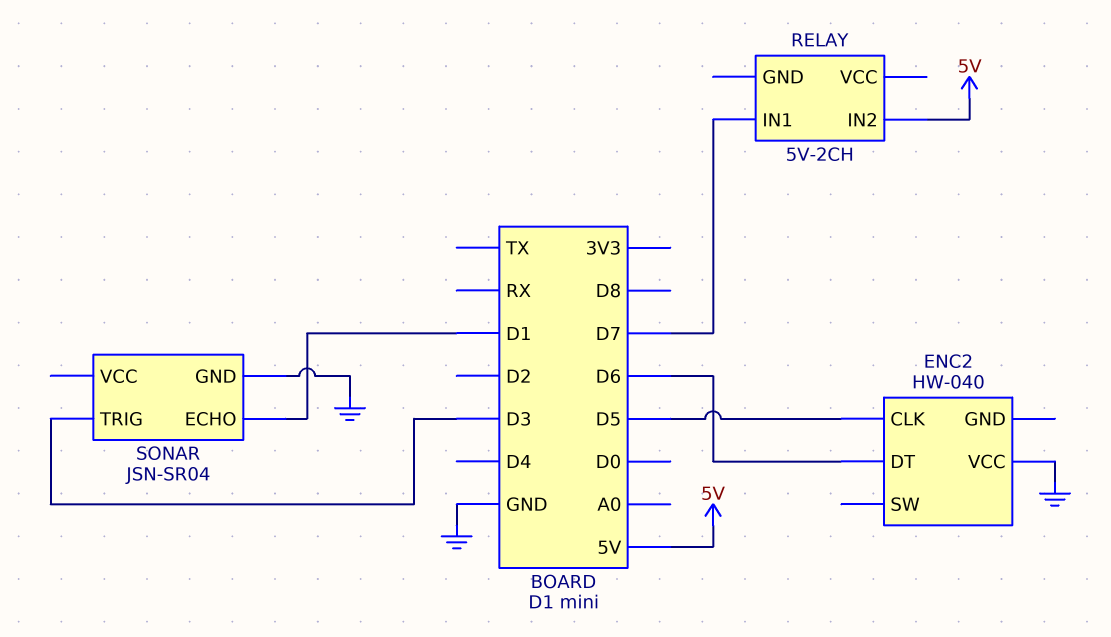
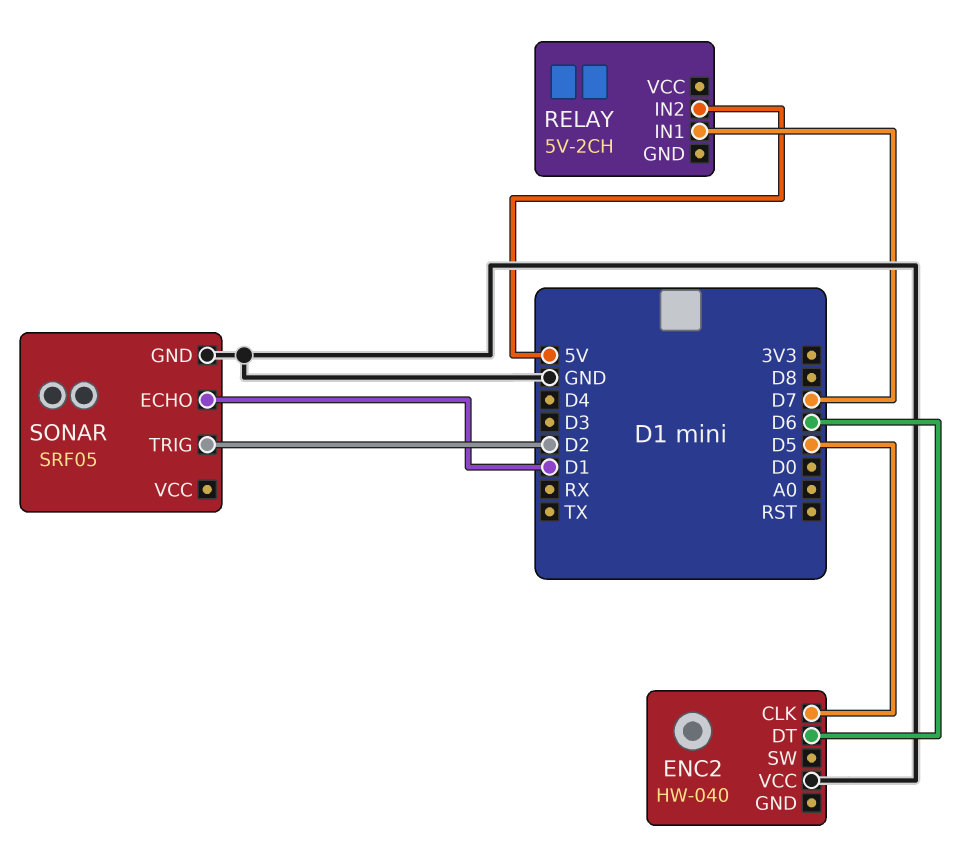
SONAR: JSN-SR04 -> SRF05
SONAR pin TRIG: D3 -> D2

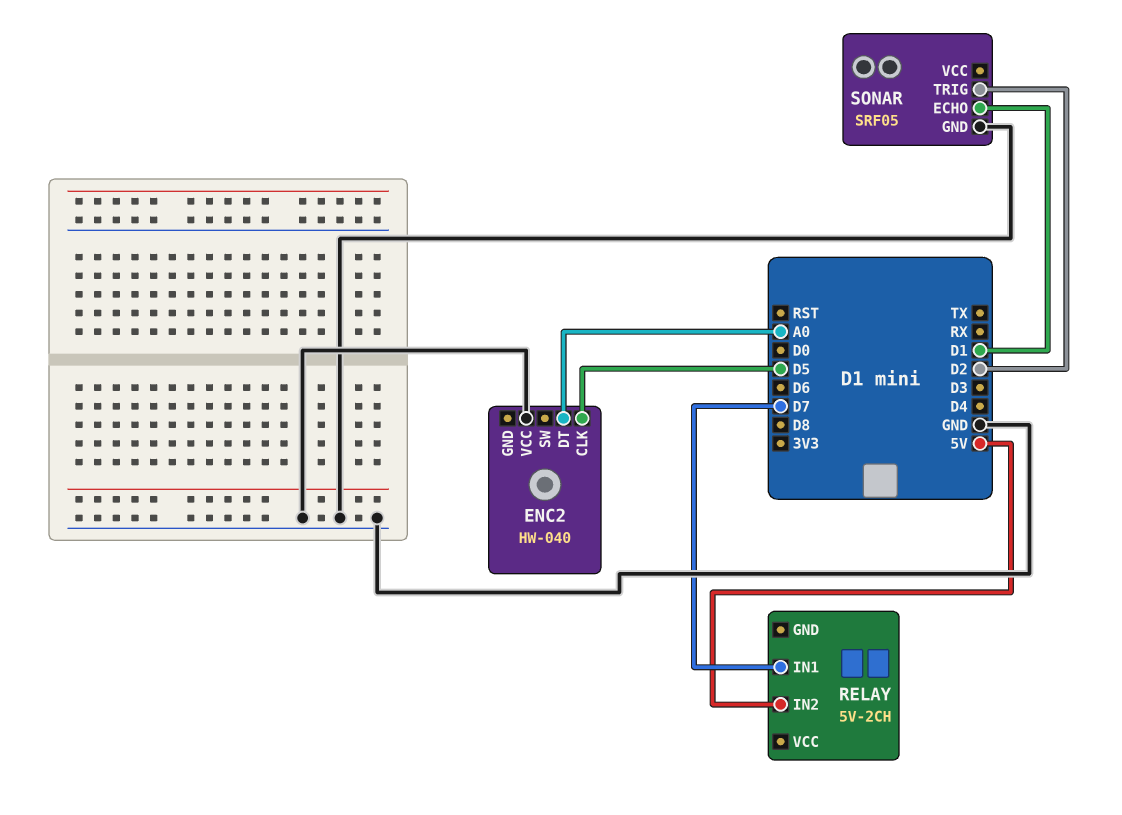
ENC2 pin DT: D6 -> A0

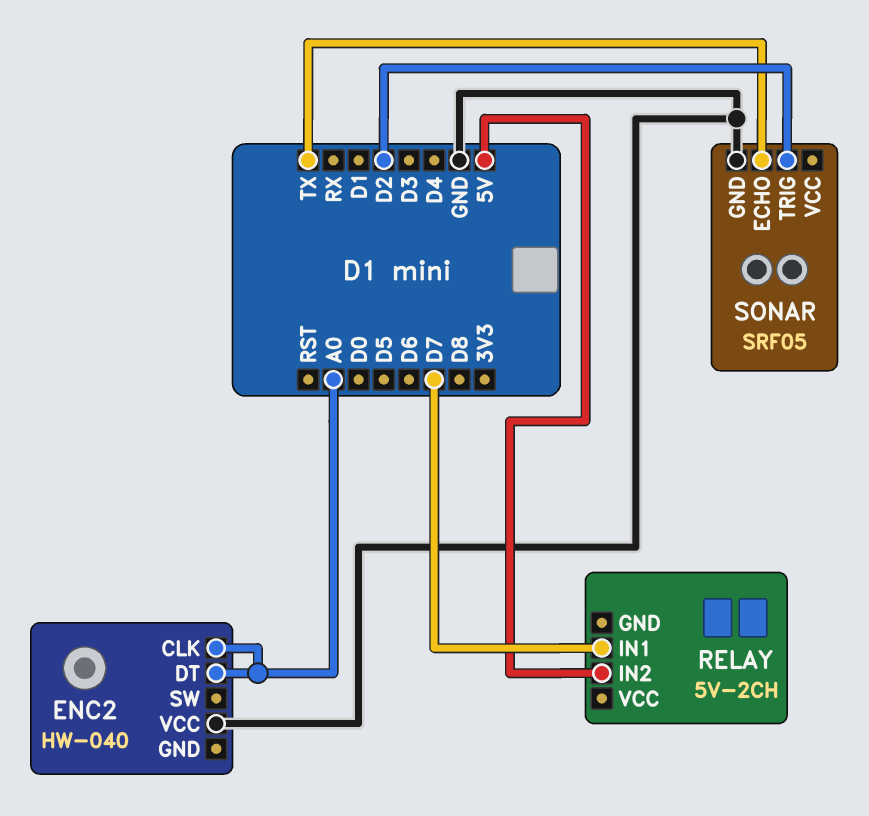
ENC2 pin CLK: D5 -> A0
SONAR pin ECHO: D1 -> TX

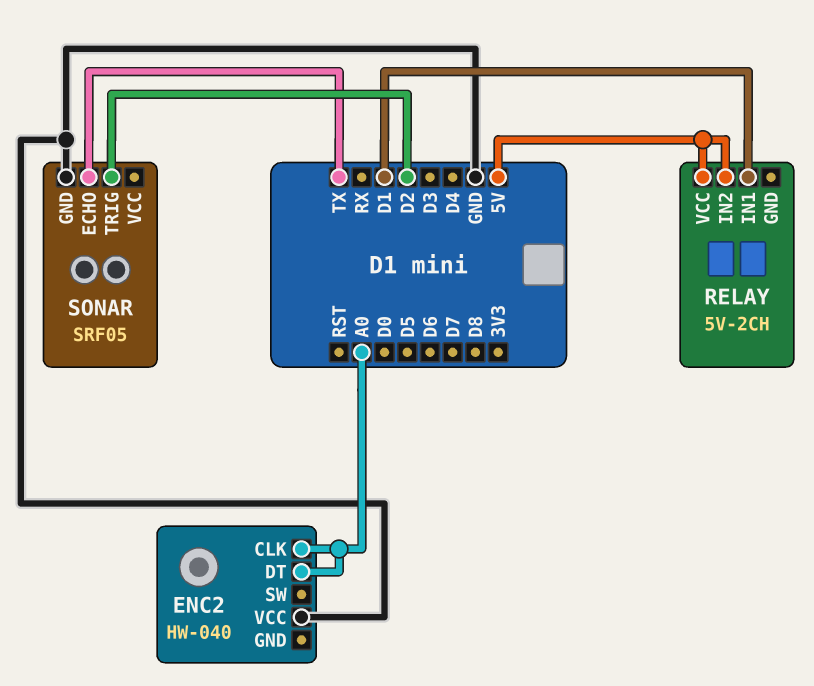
RELAY pin IN1: D7 -> D1
RELAY pin VCC: none -> 5V

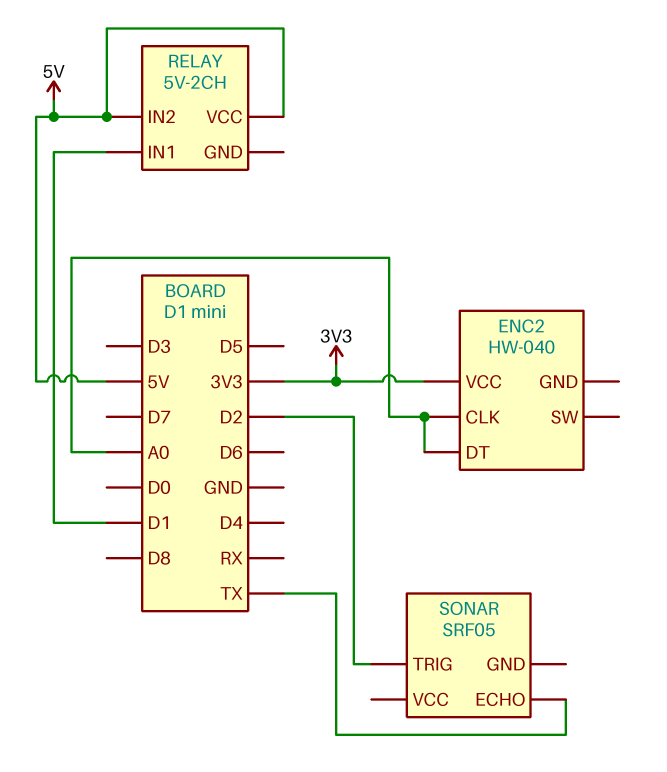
ENC2 pin VCC: GND -> 3V3
SONAR pin GND: GND -> none

